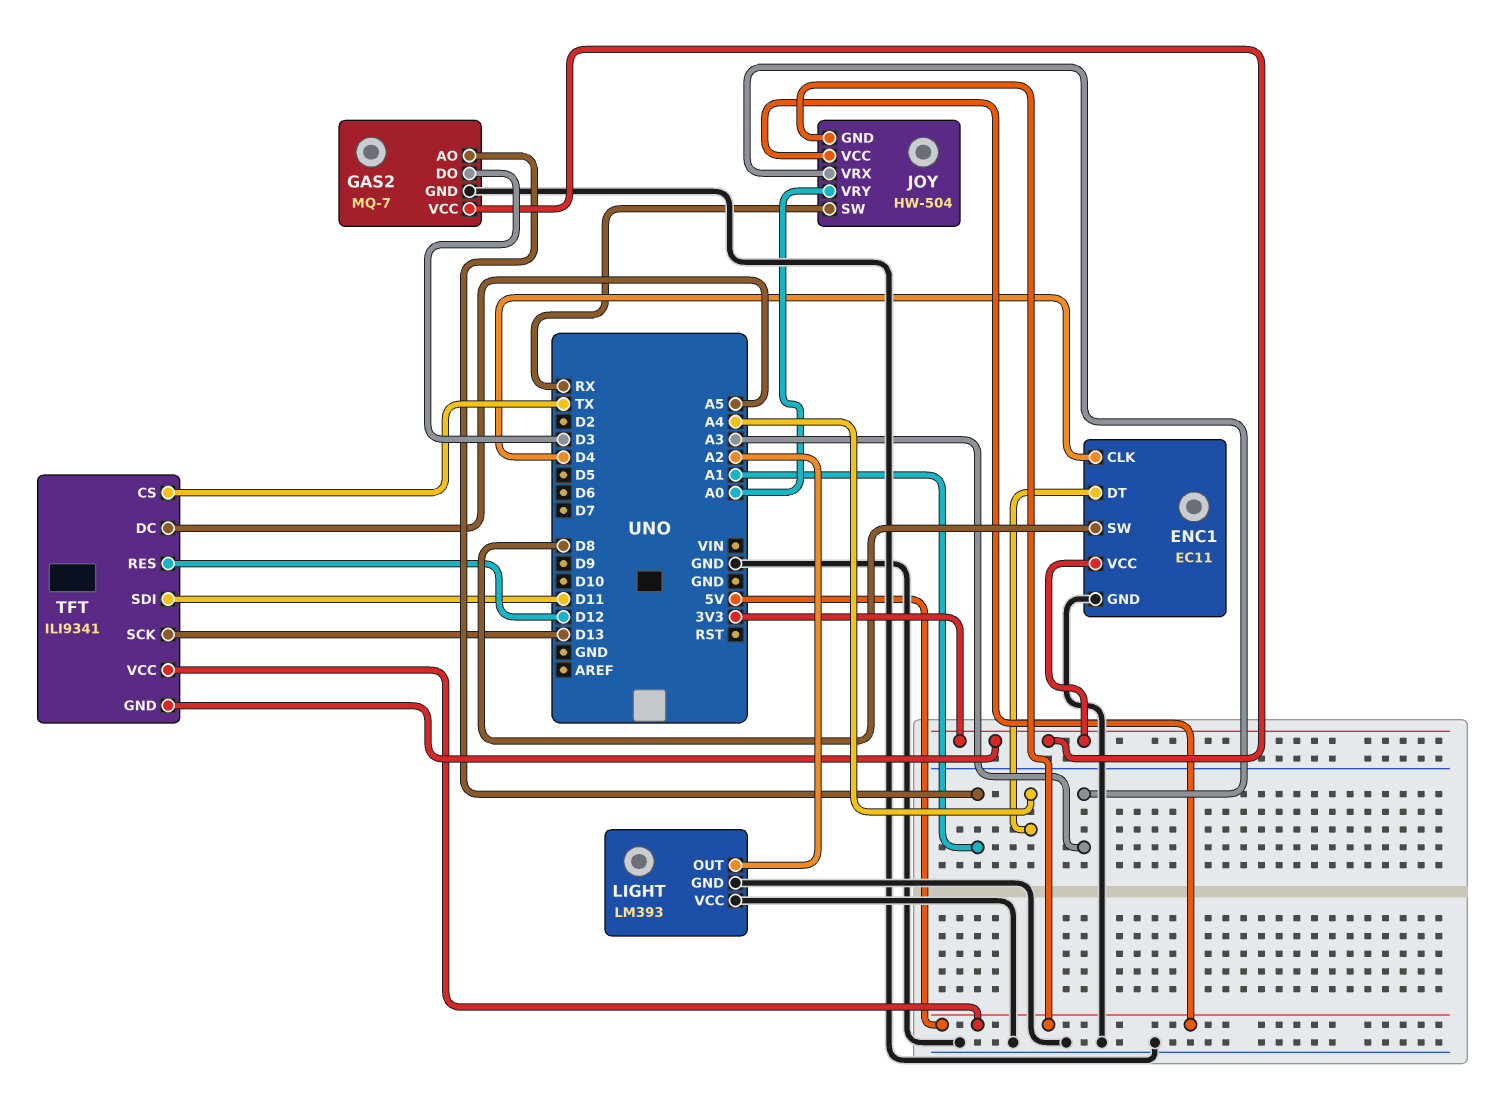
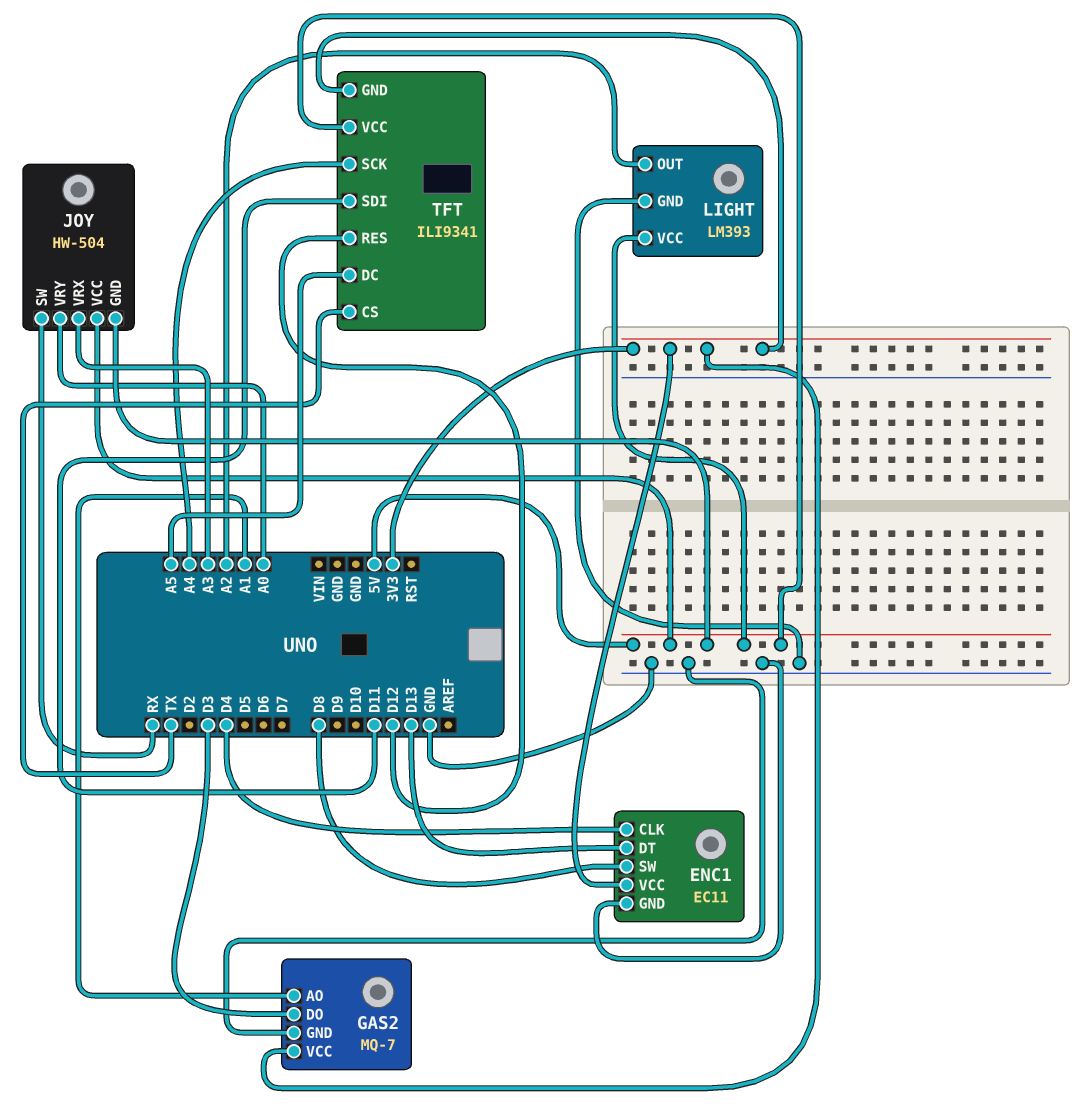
ENC1 pin DT: A4 -> D13
LIGHT pin VCC: GND -> 5V
TFT pin SCK: D13 -> A4

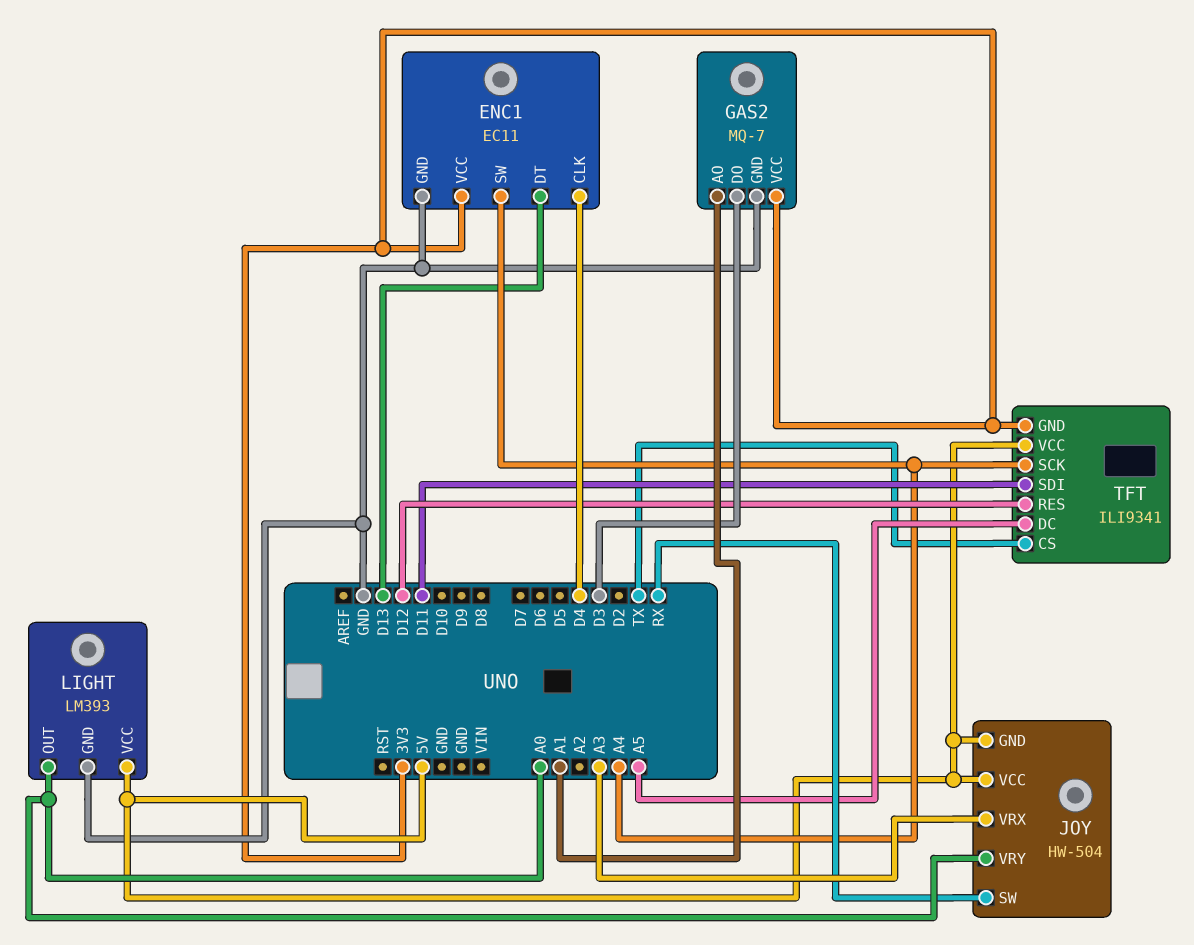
ENC1 pin SW: D8 -> A4
LIGHT pin OUT: A2 -> A0

